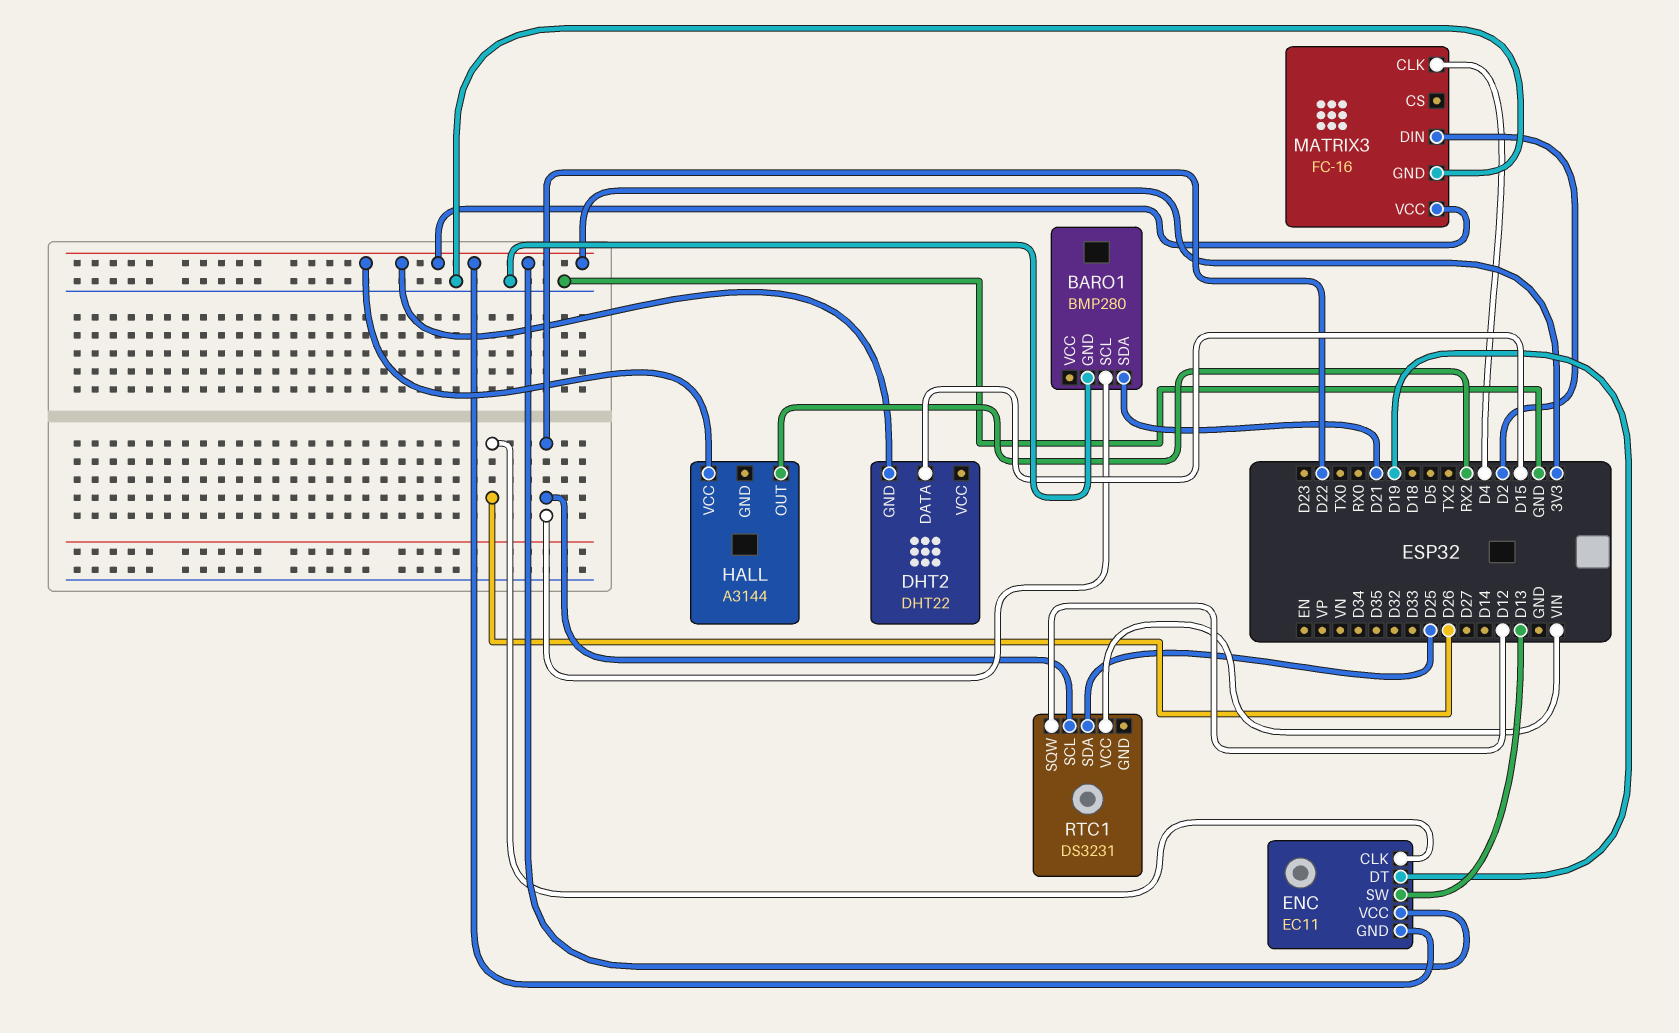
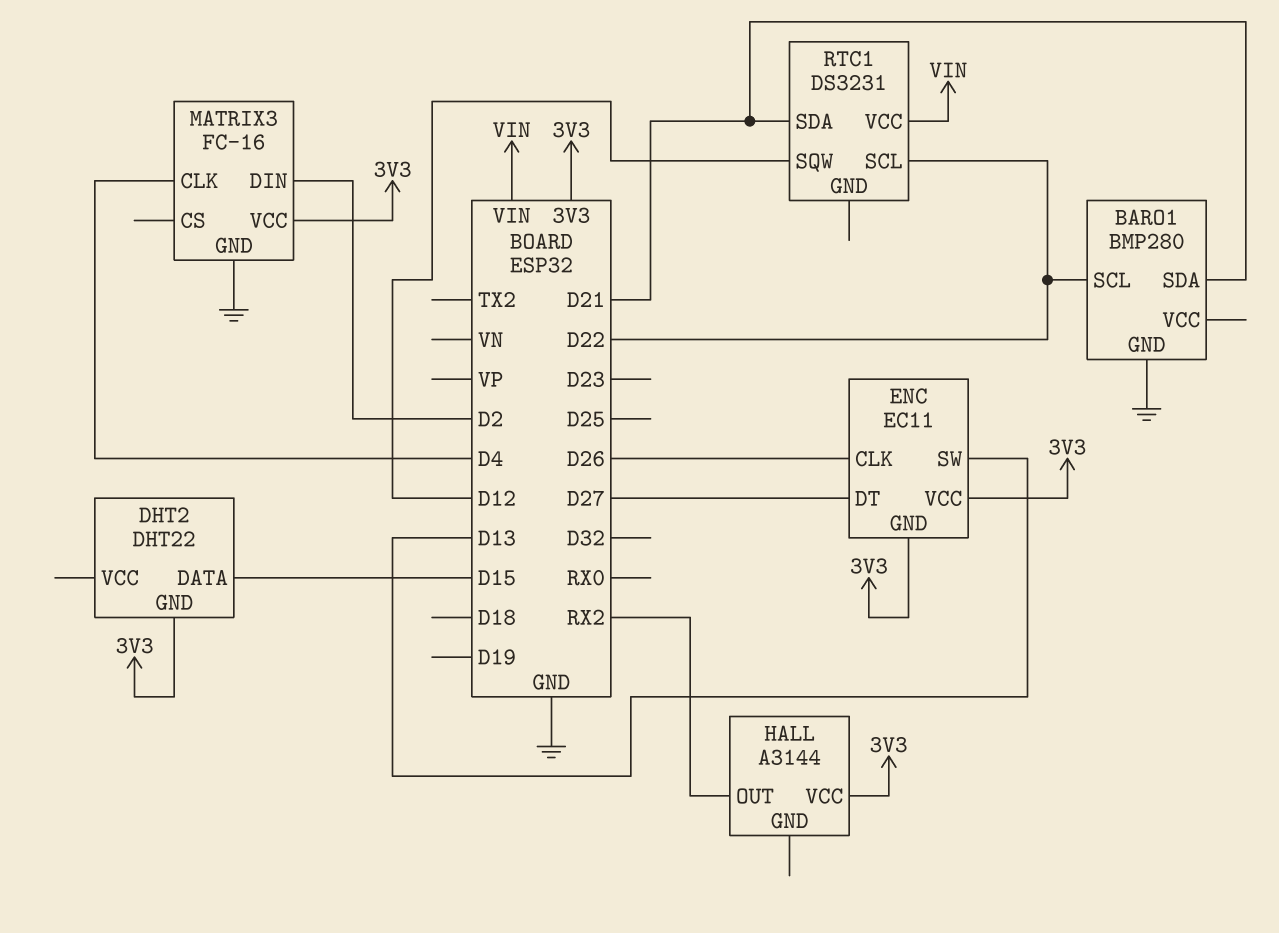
ENC pin DT: D19 -> D27
RTC1 pin SDA: D25 -> D21

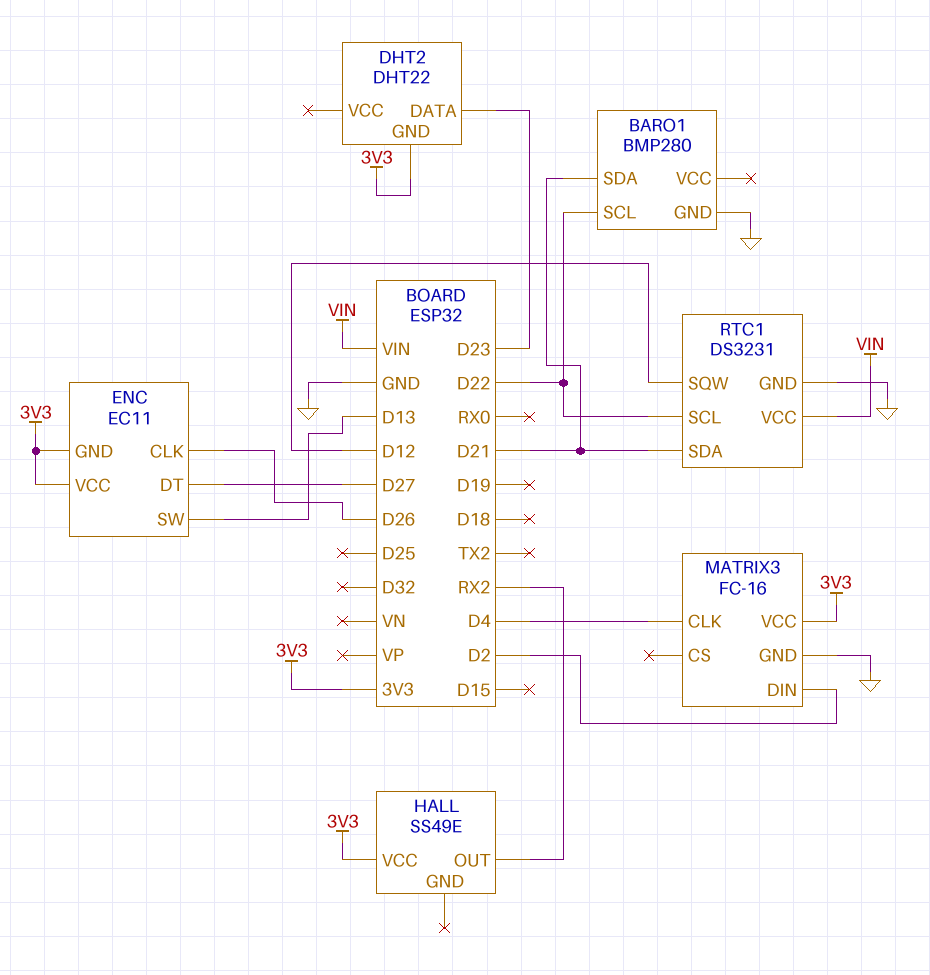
DHT2 pin DATA: D15 -> D23
HALL: A3144 -> SS49E
RTC1 pin GND: none -> GND

